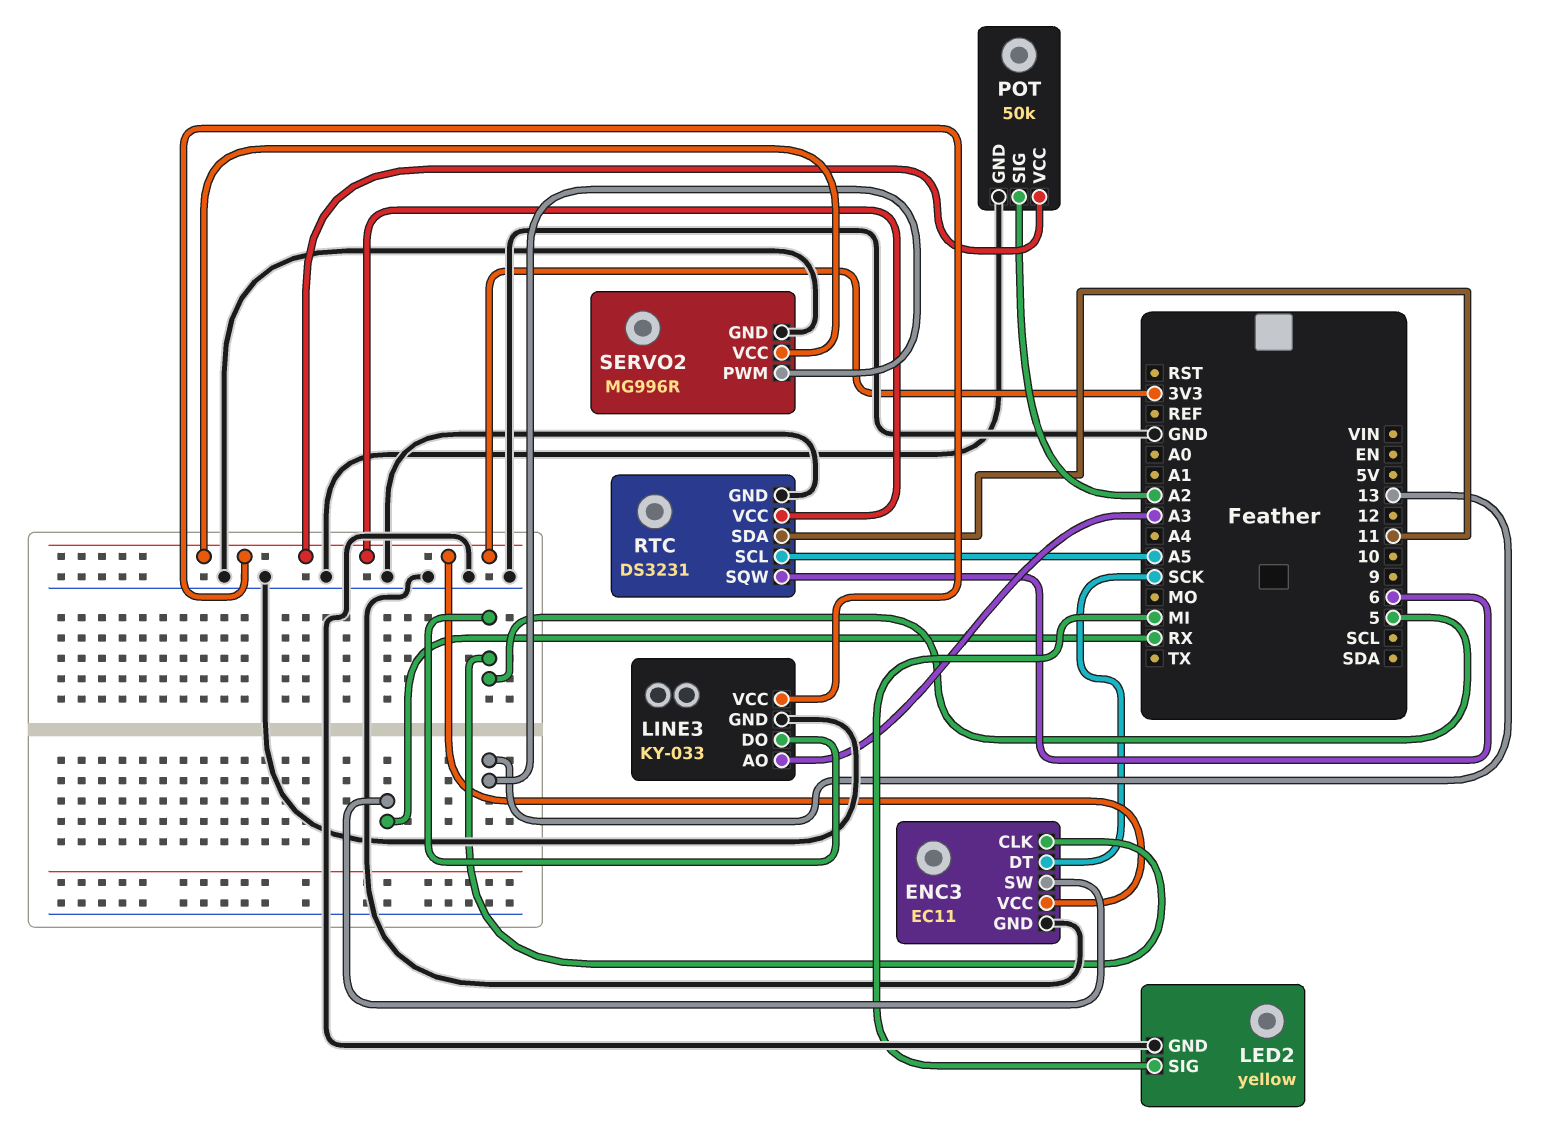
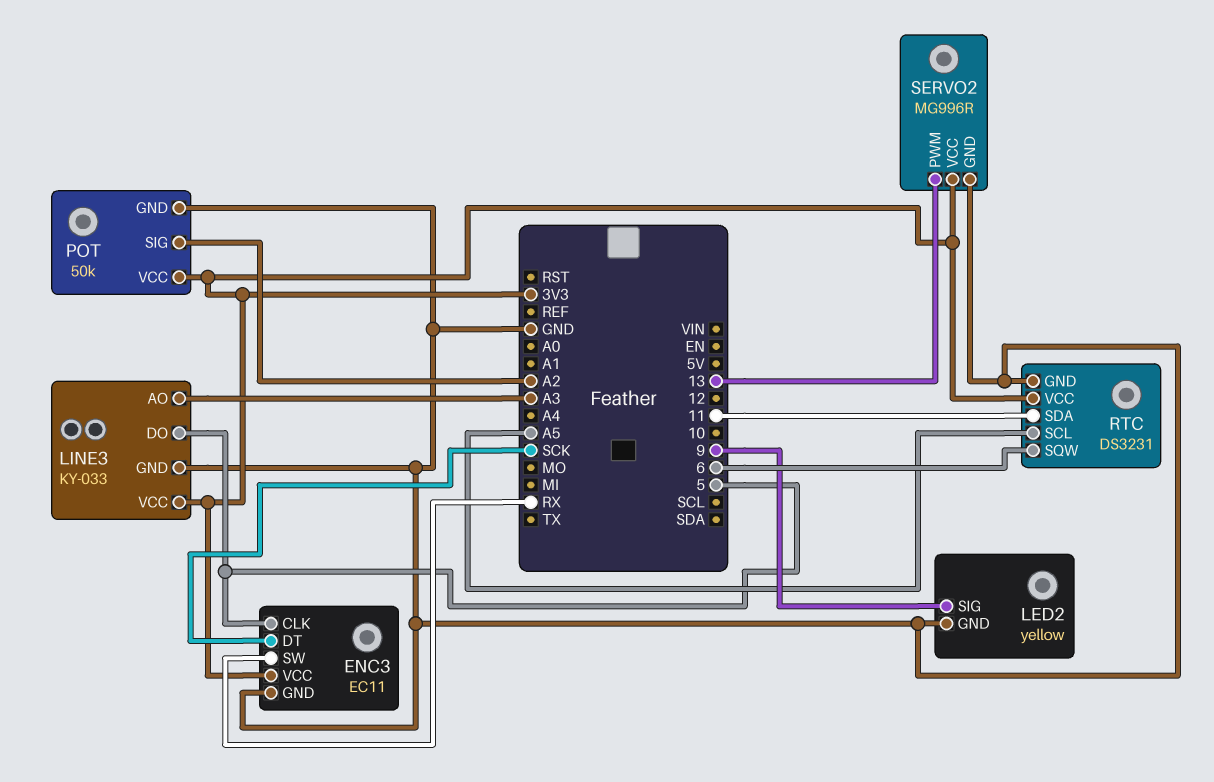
LED2 pin SIG: MI -> 9

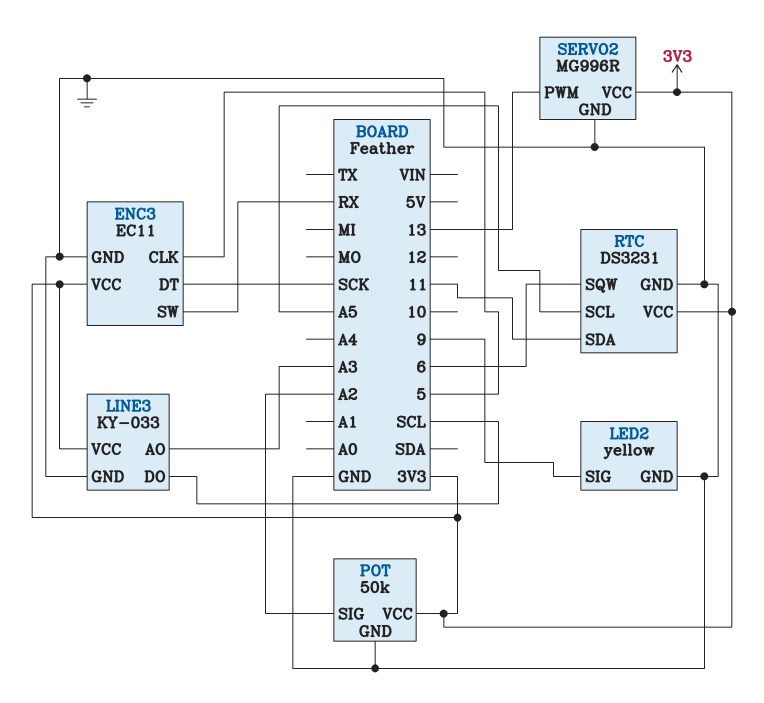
LINE3 pin DO: 5 -> SCL

